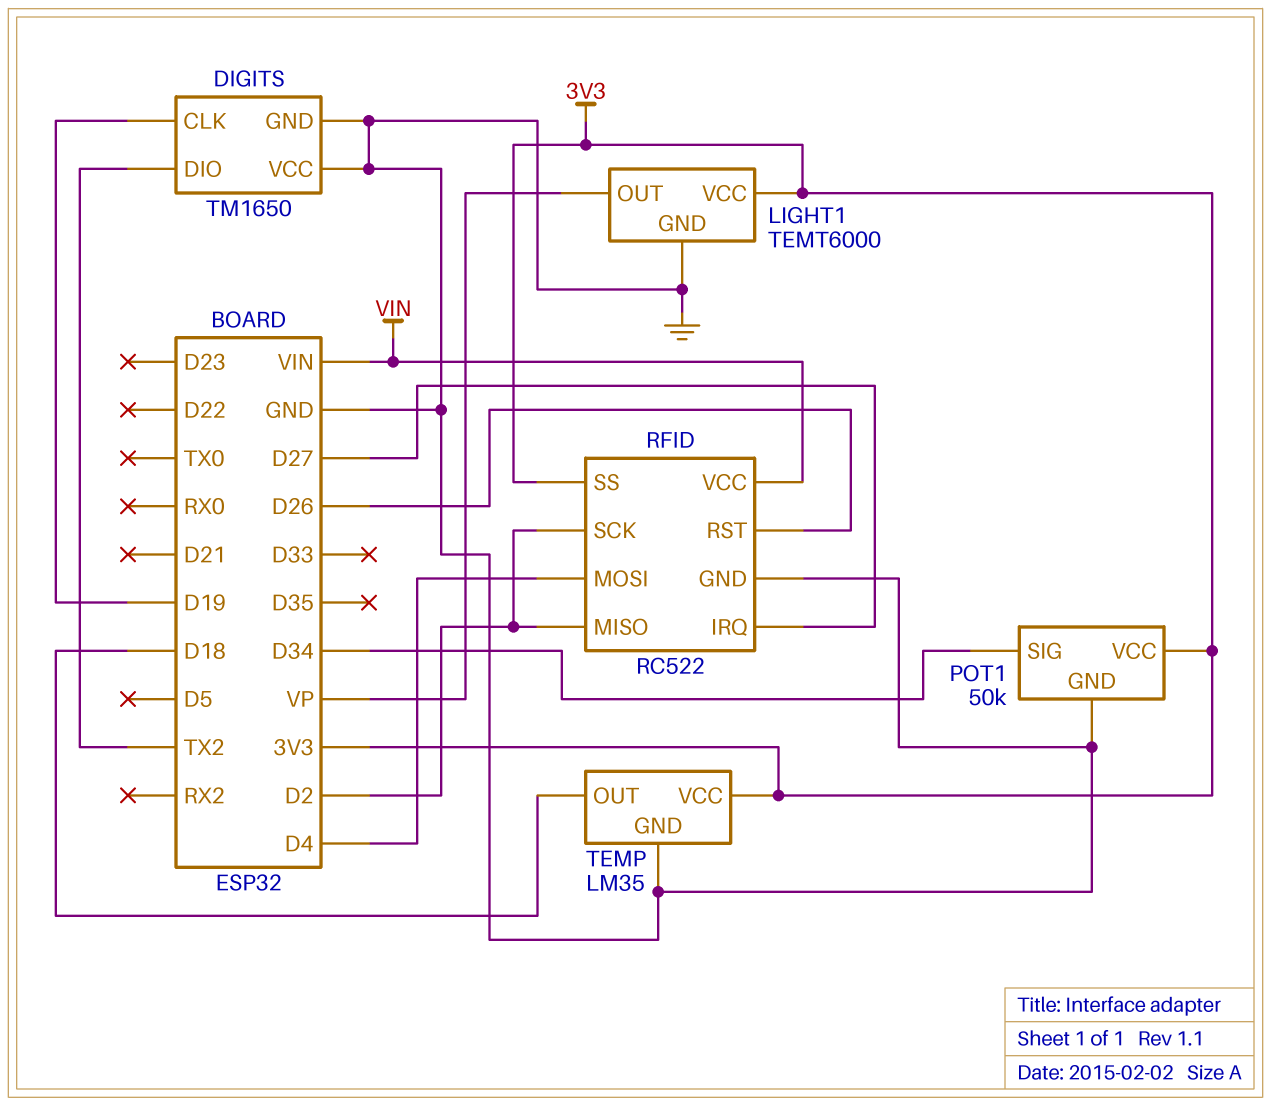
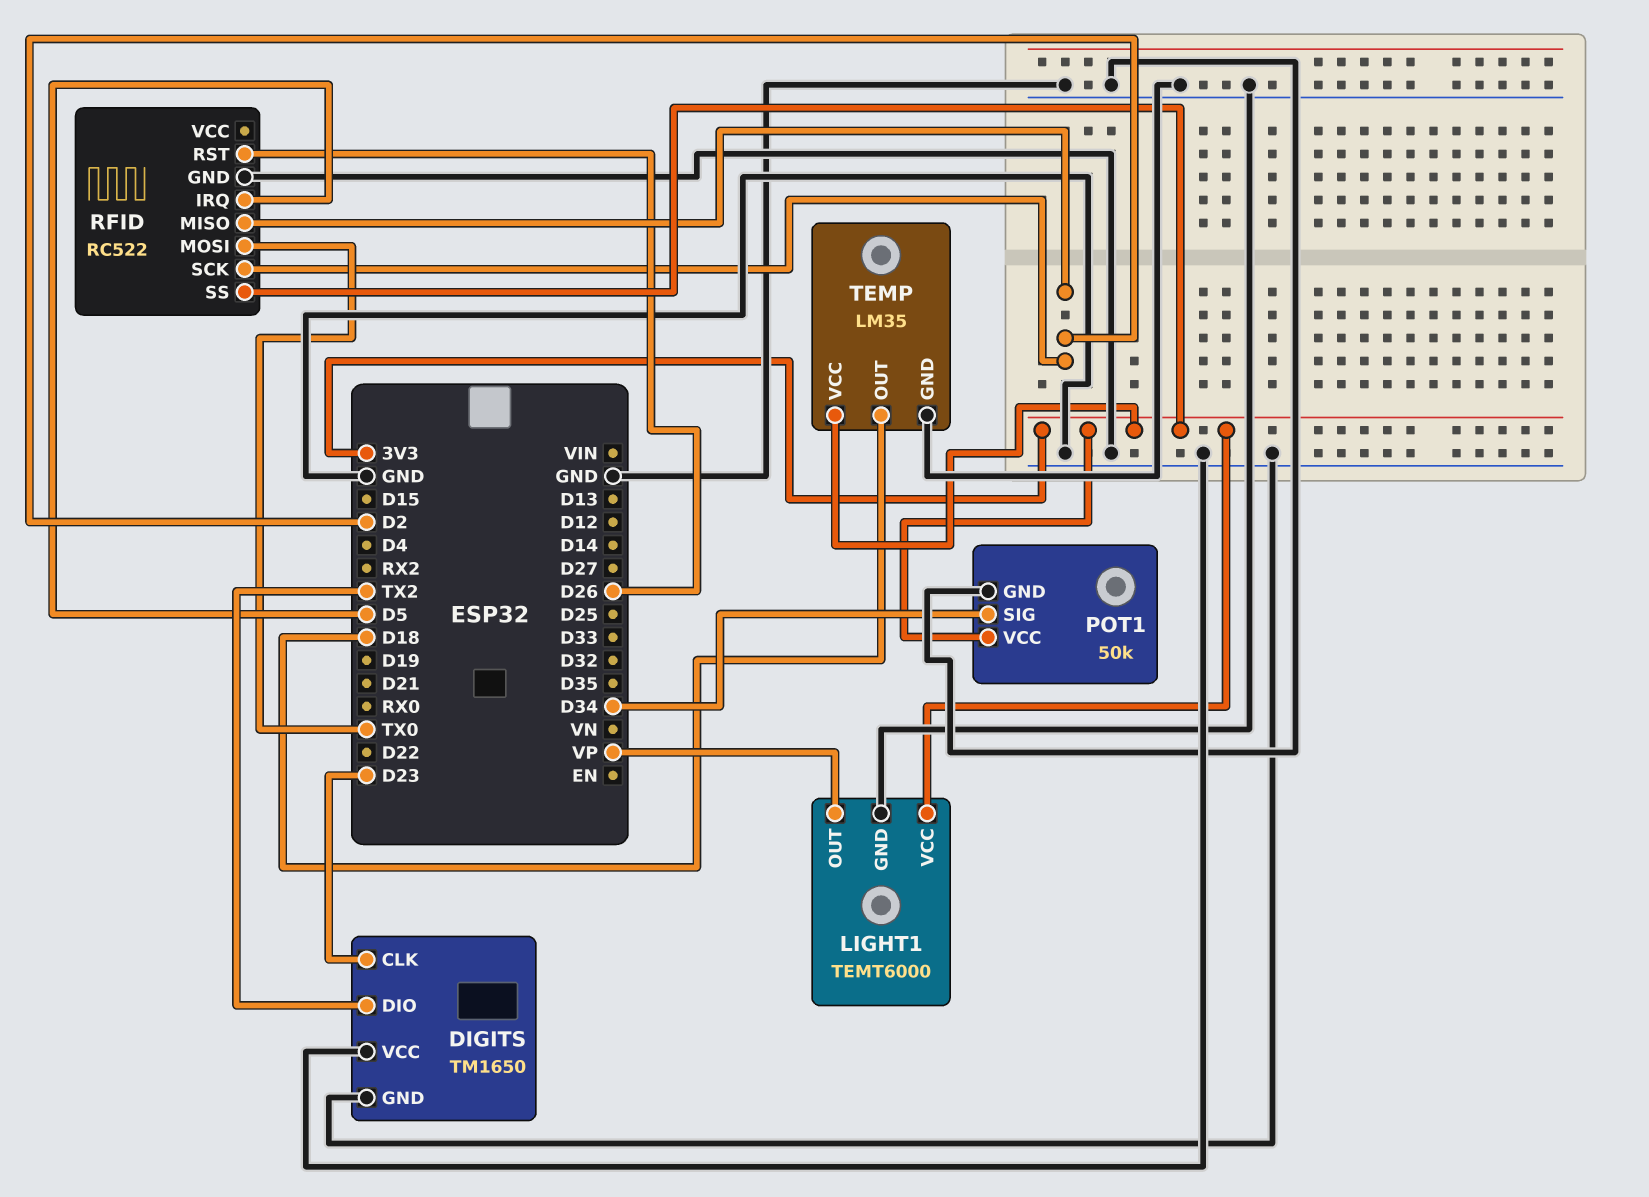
DIGITS pin CLK: D19 -> D23
RFID pin IRQ: D27 -> D5
RFID pin MOSI: D4 -> TX0
RFID pin VCC: VIN -> none

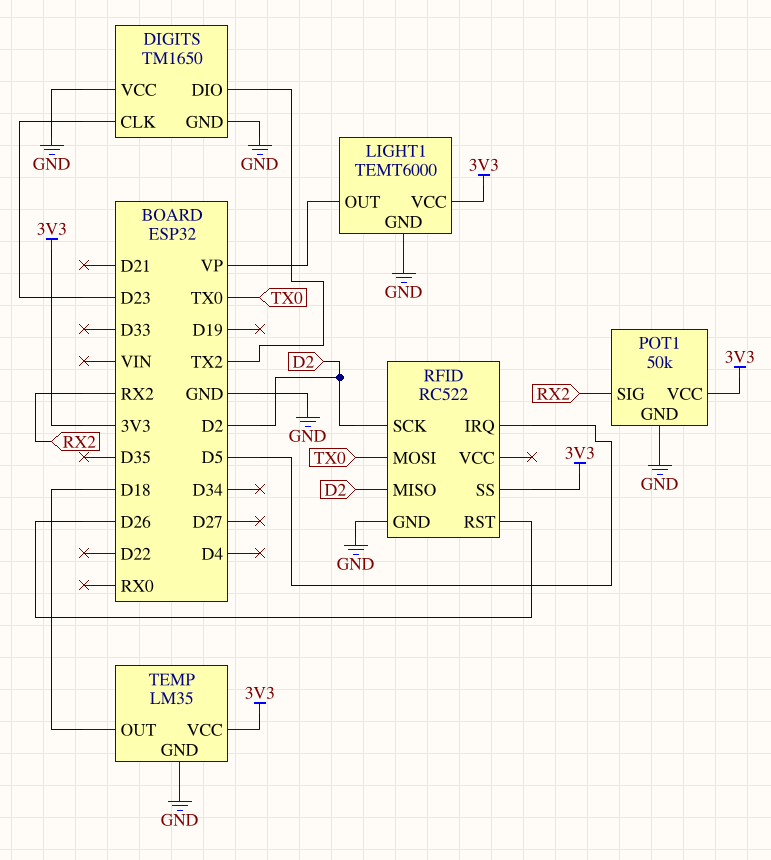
POT1 pin SIG: D34 -> RX2

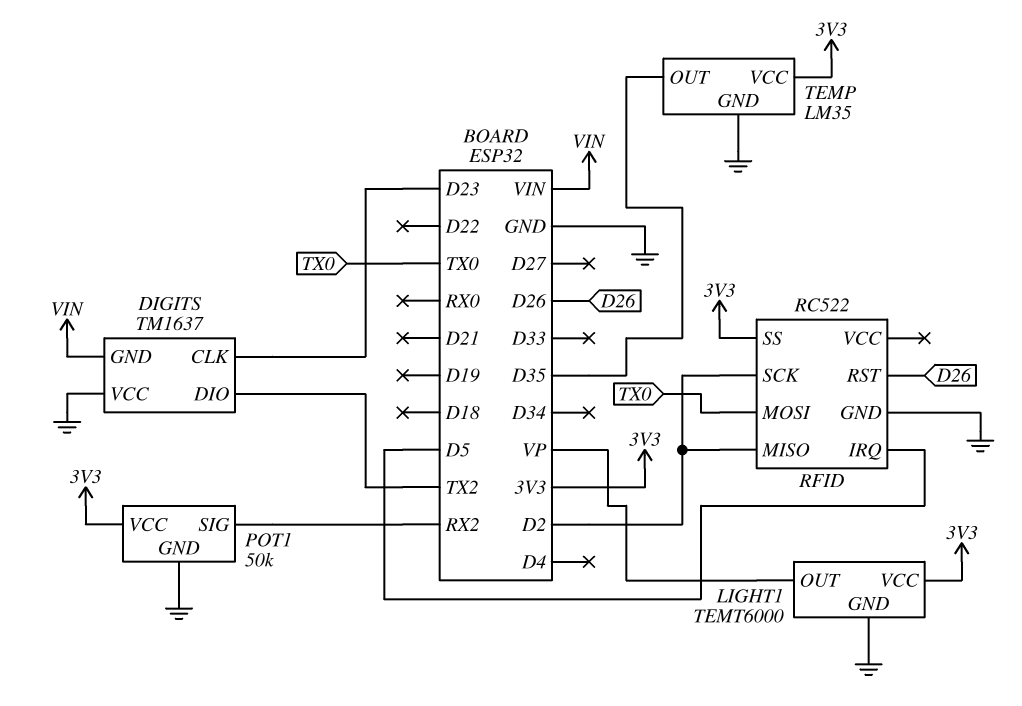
DIGITS: TM1650 -> TM1637
DIGITS pin GND: GND -> VIN
TEMP pin OUT: D18 -> D35

